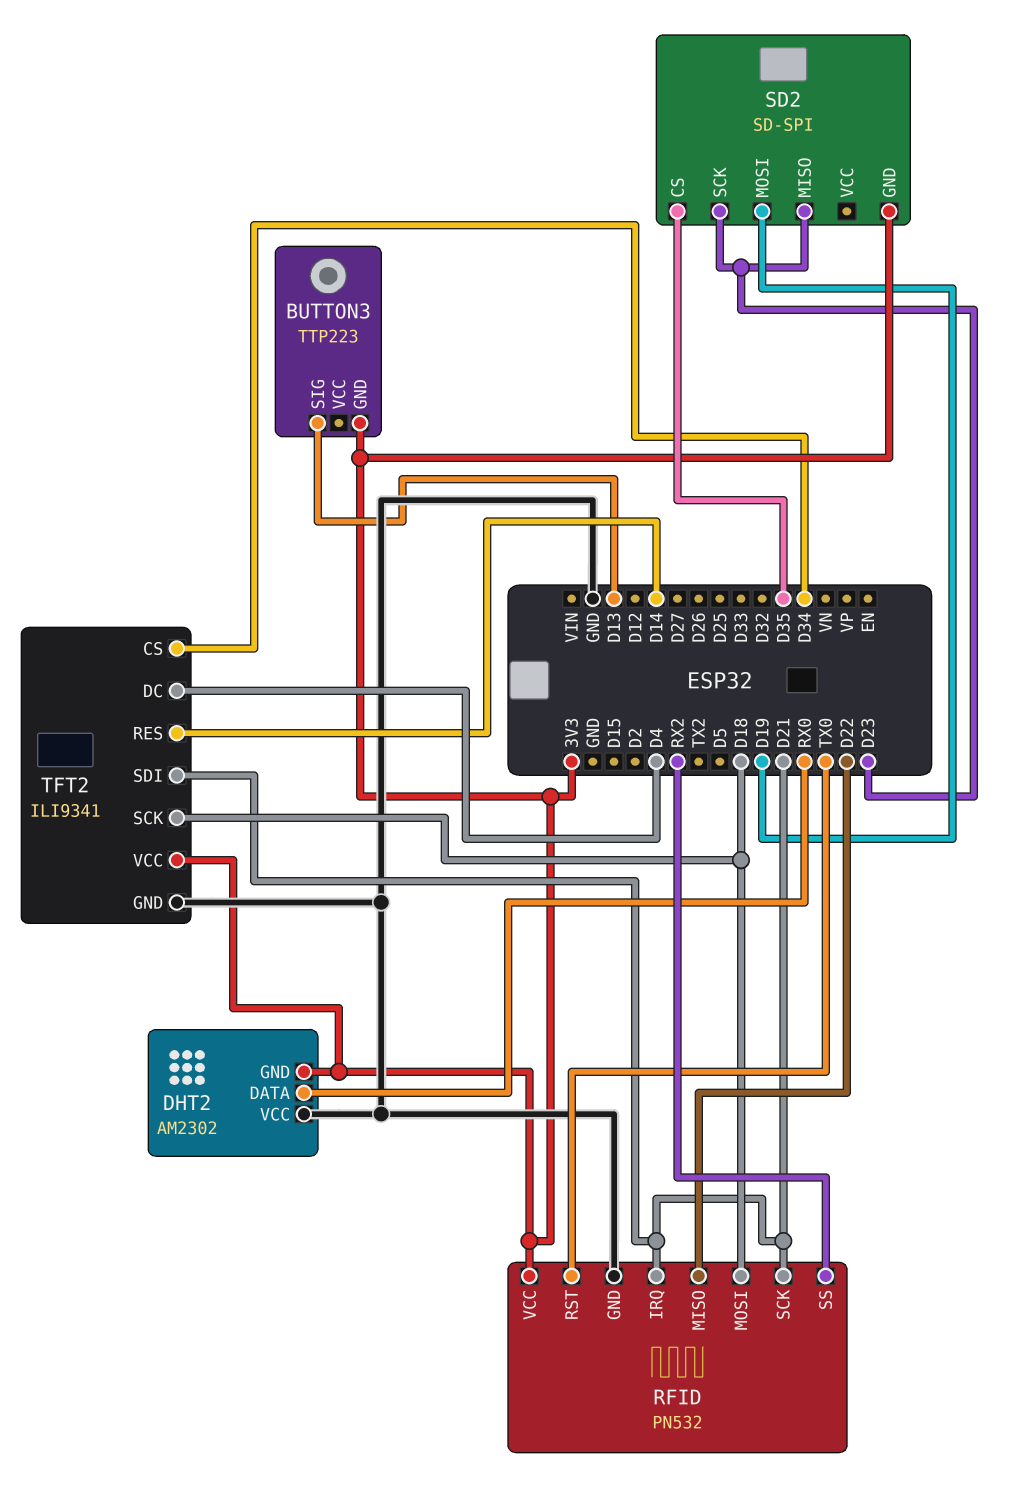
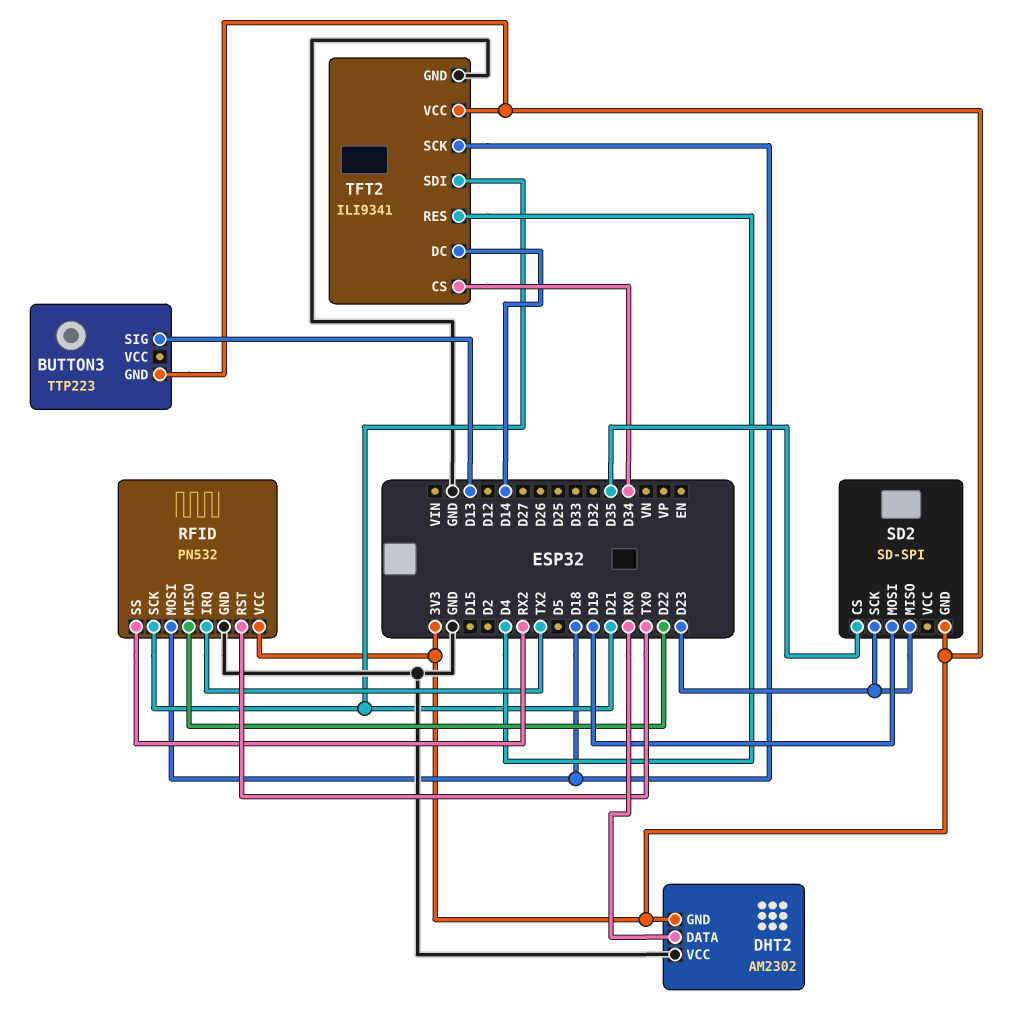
RFID pin IRQ: D21 -> TX2
TFT2 pin DC: D4 -> D14
TFT2 pin RES: D14 -> D4

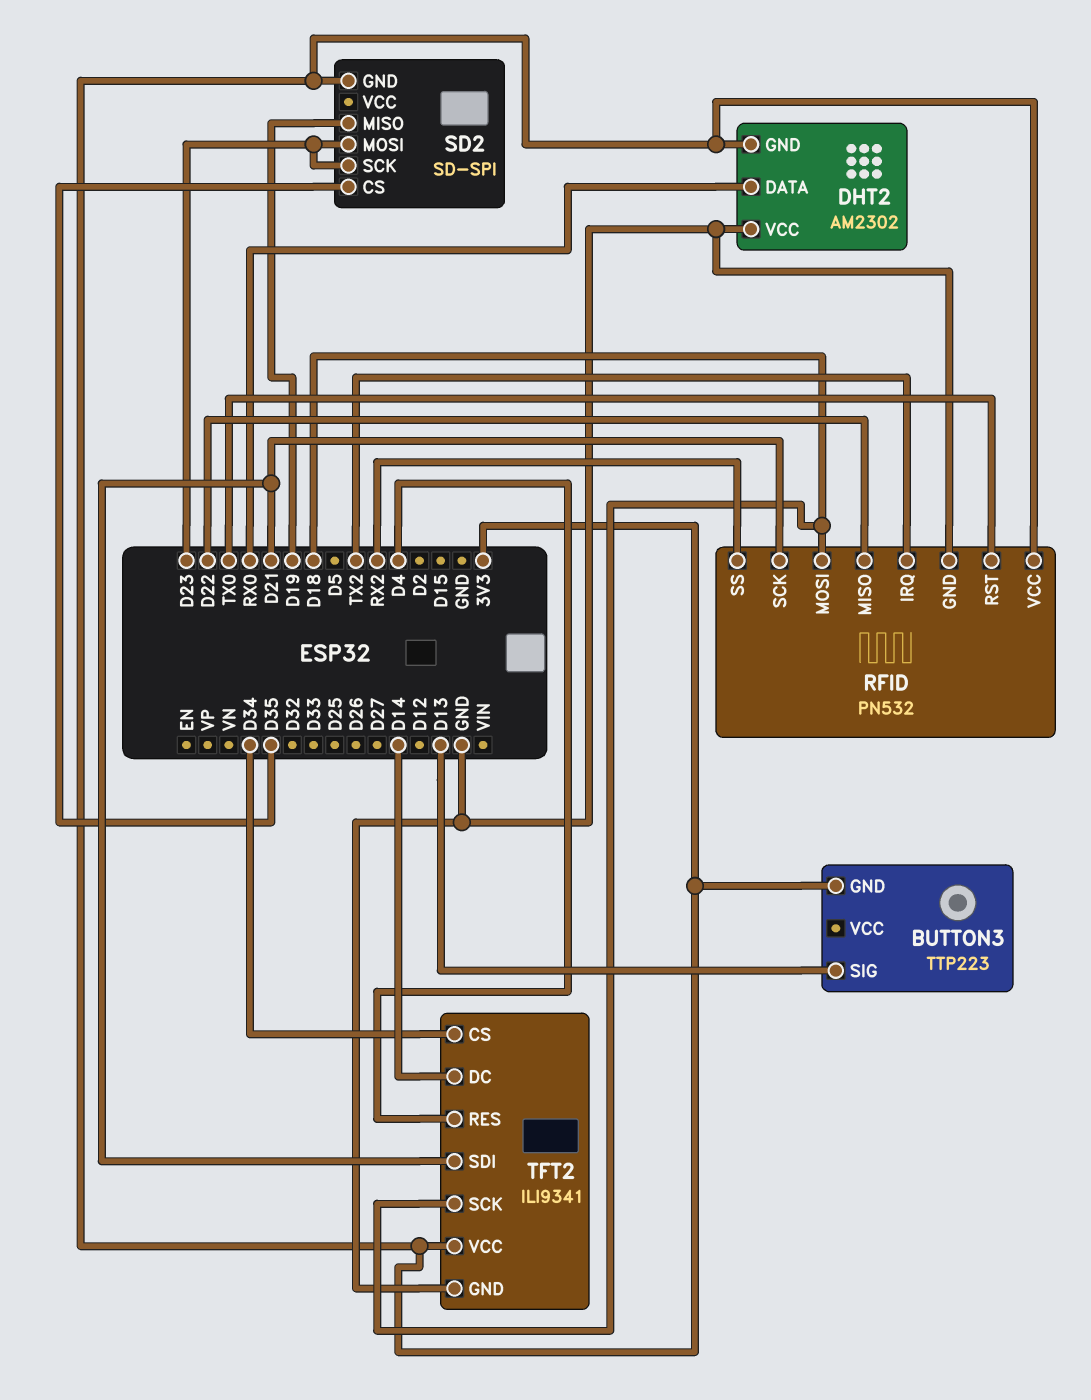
SD2 pin MISO: D23 -> D19
SD2 pin MOSI: D19 -> D23

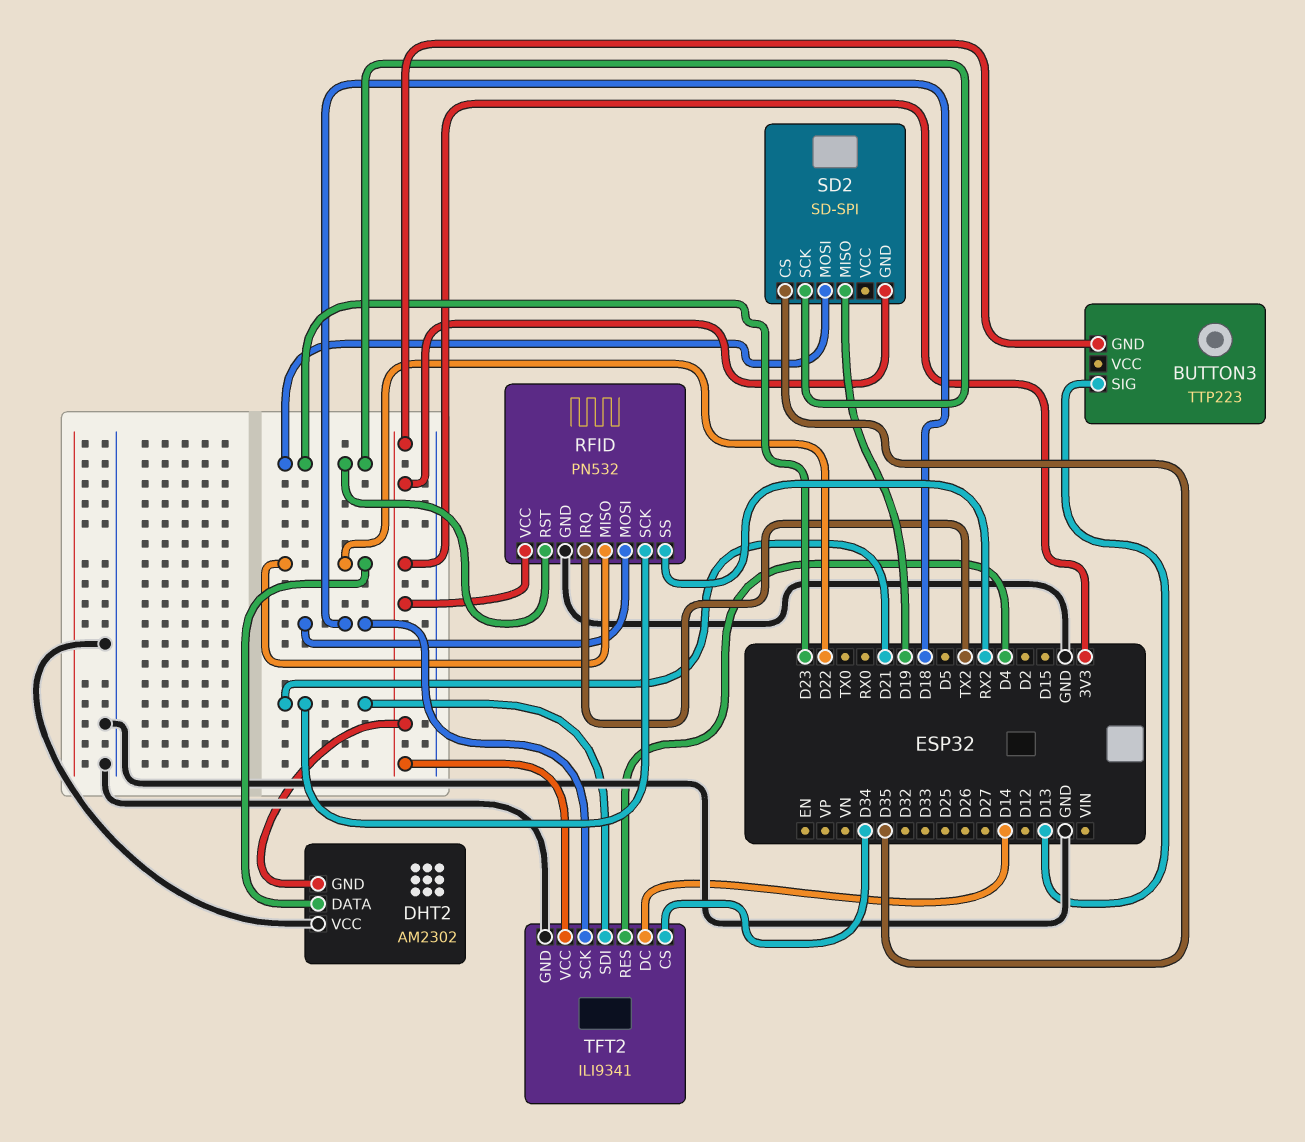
DHT2 pin DATA: RX0 -> D22
RFID pin RST: TX0 -> D23

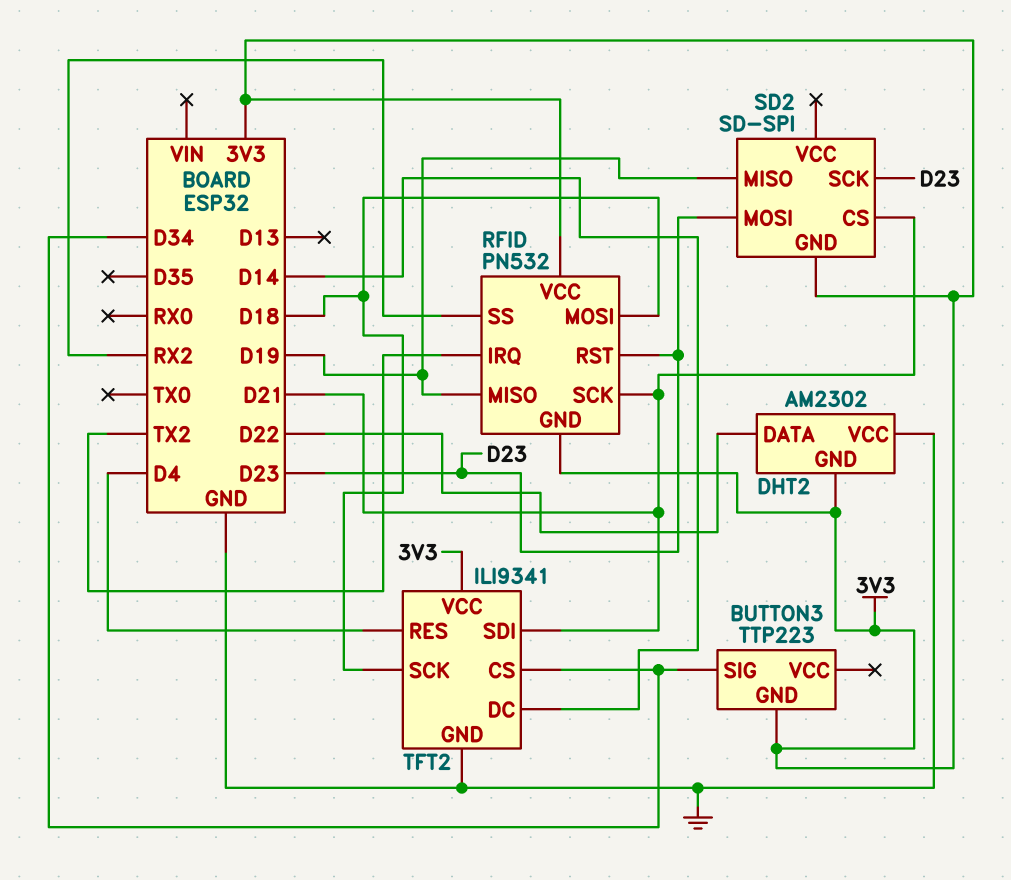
BUTTON3 pin SIG: D13 -> D34
RFID pin GND: GND -> 3V3
RFID pin MISO: D22 -> D19
SD2 pin CS: D35 -> D21

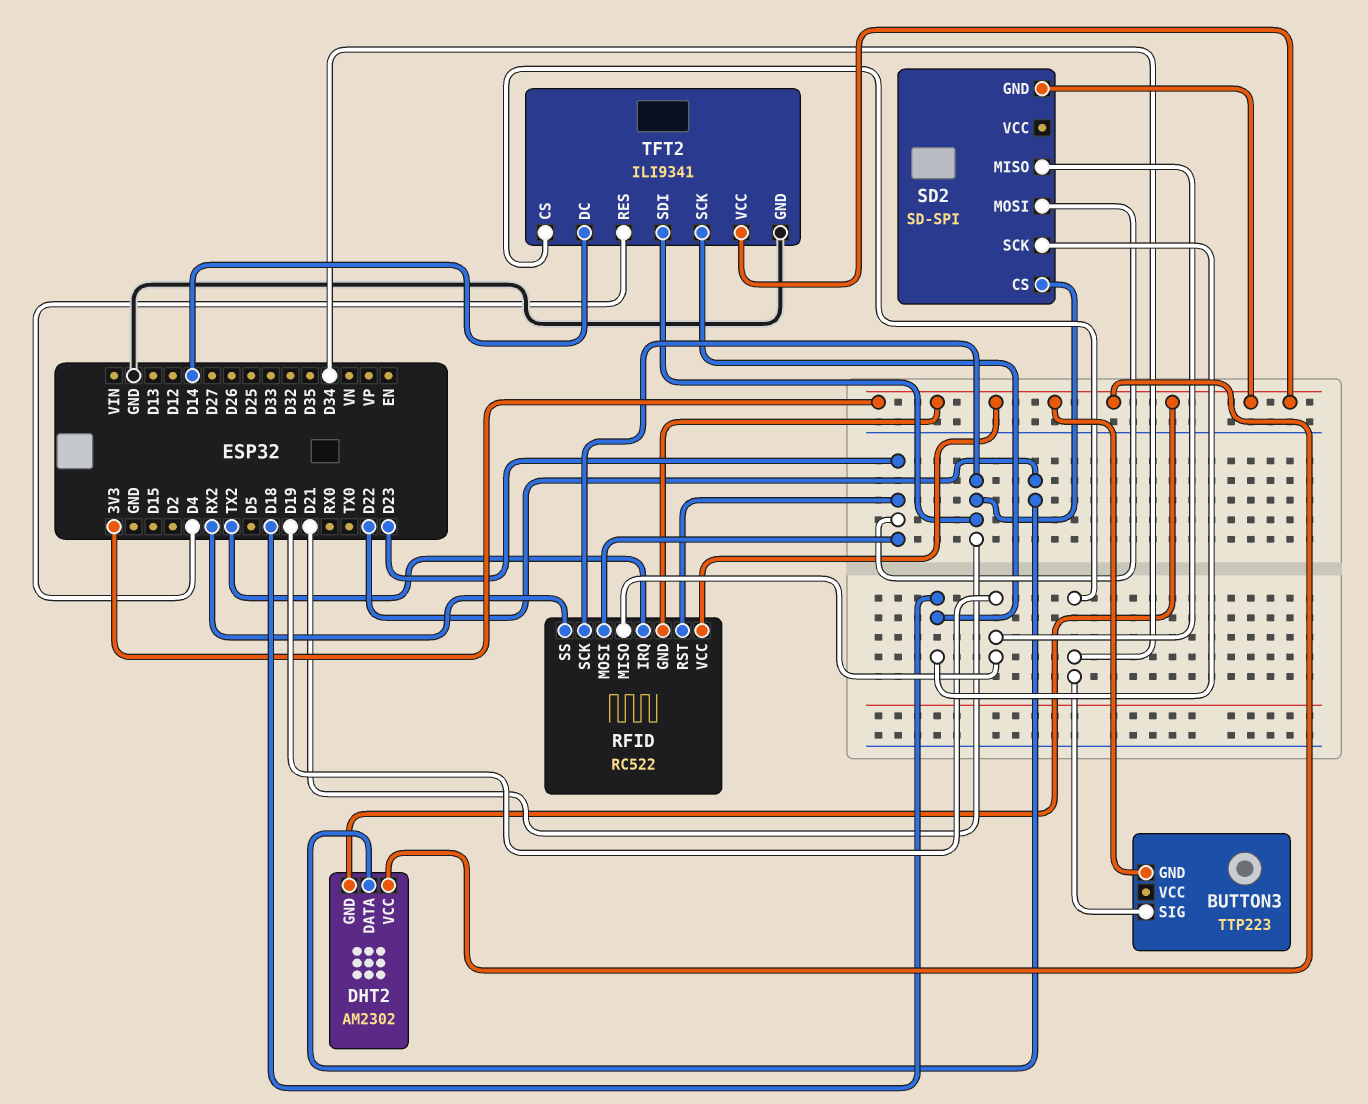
DHT2 pin VCC: GND -> 3V3
RFID: PN532 -> RC522
RFID pin MOSI: D18 -> D23
SD2 pin SCK: D23 -> D18

